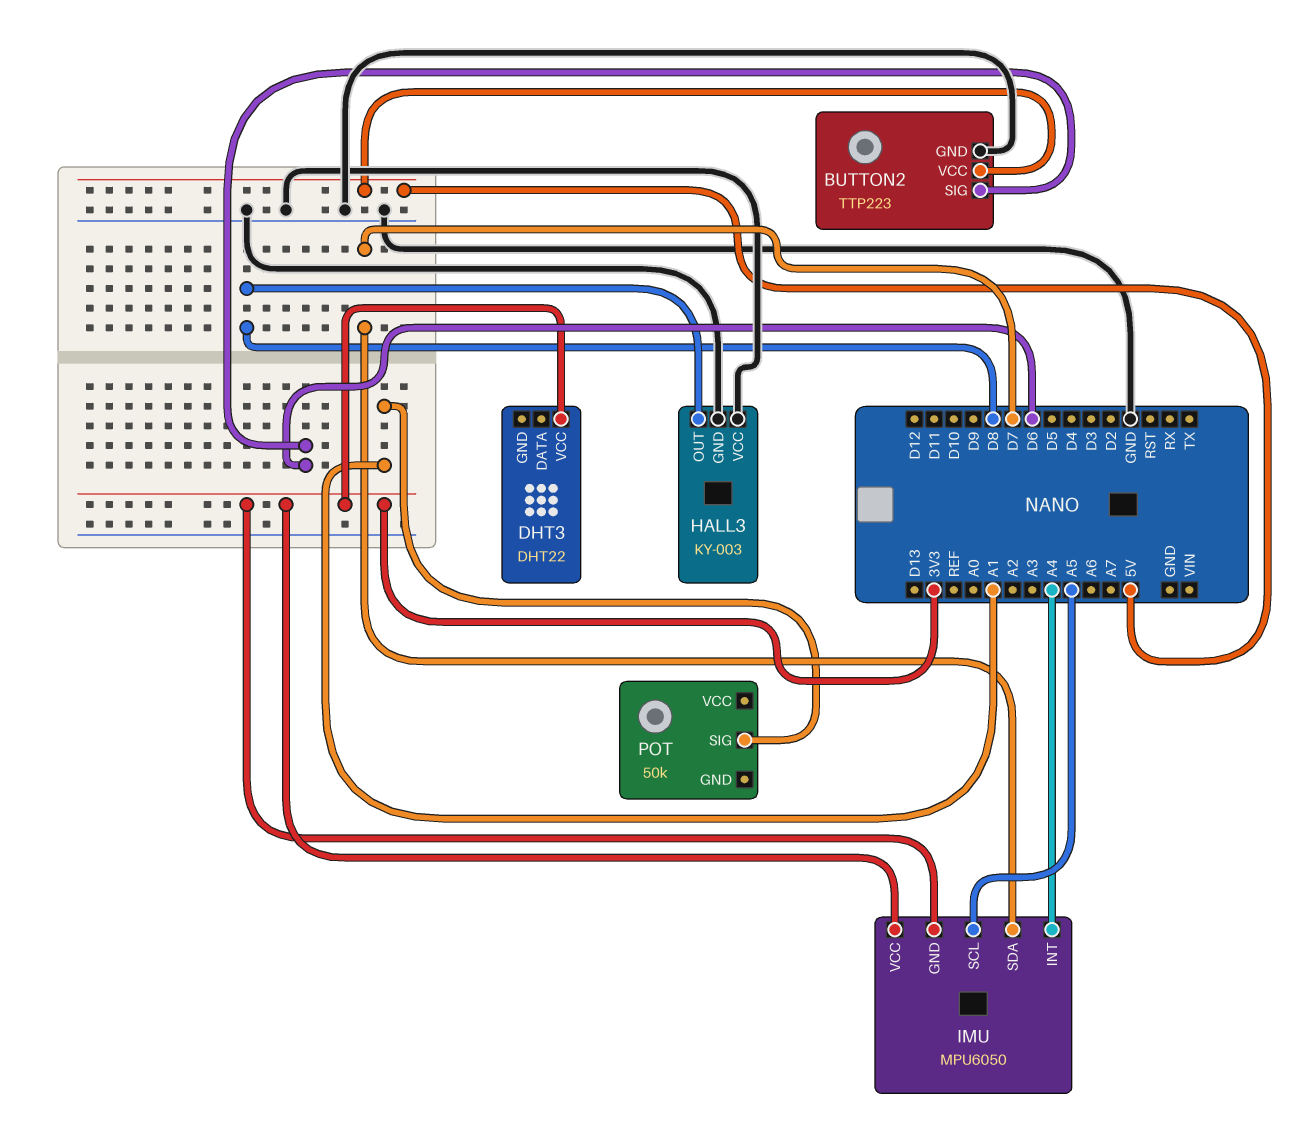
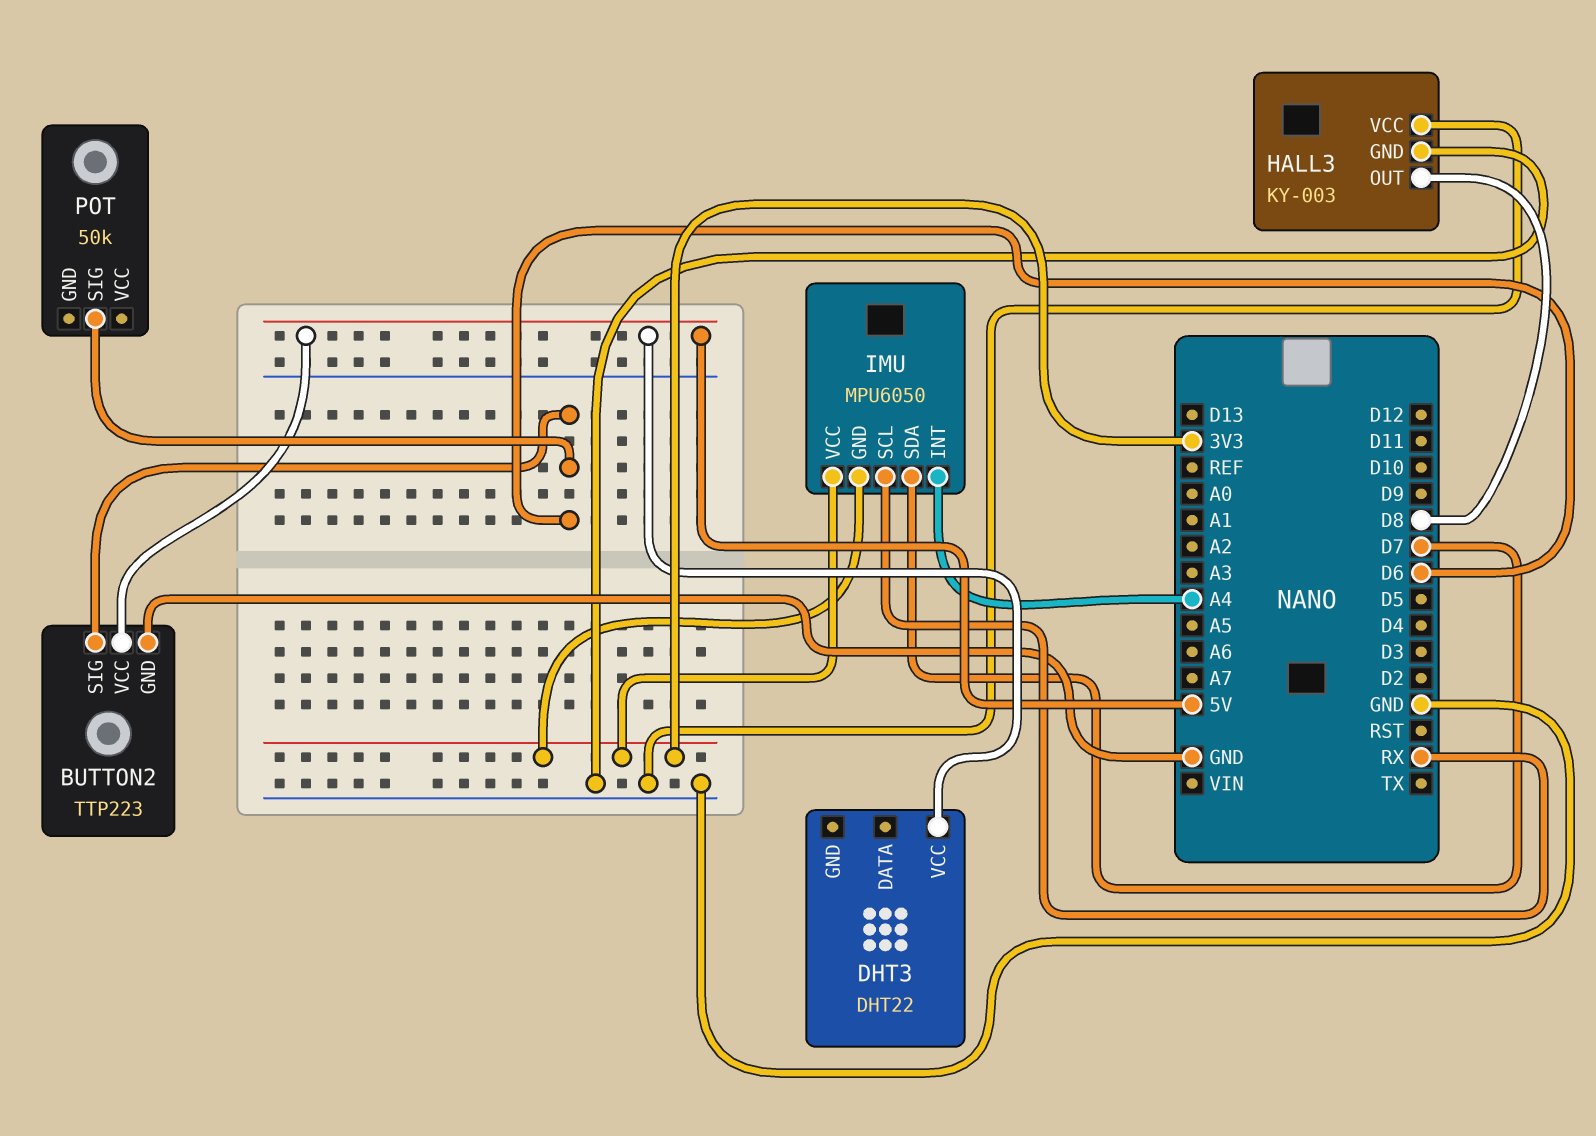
DHT3 pin VCC: 3V3 -> 5V
IMU pin SCL: A5 -> RX
POT pin SIG: A1 -> D6

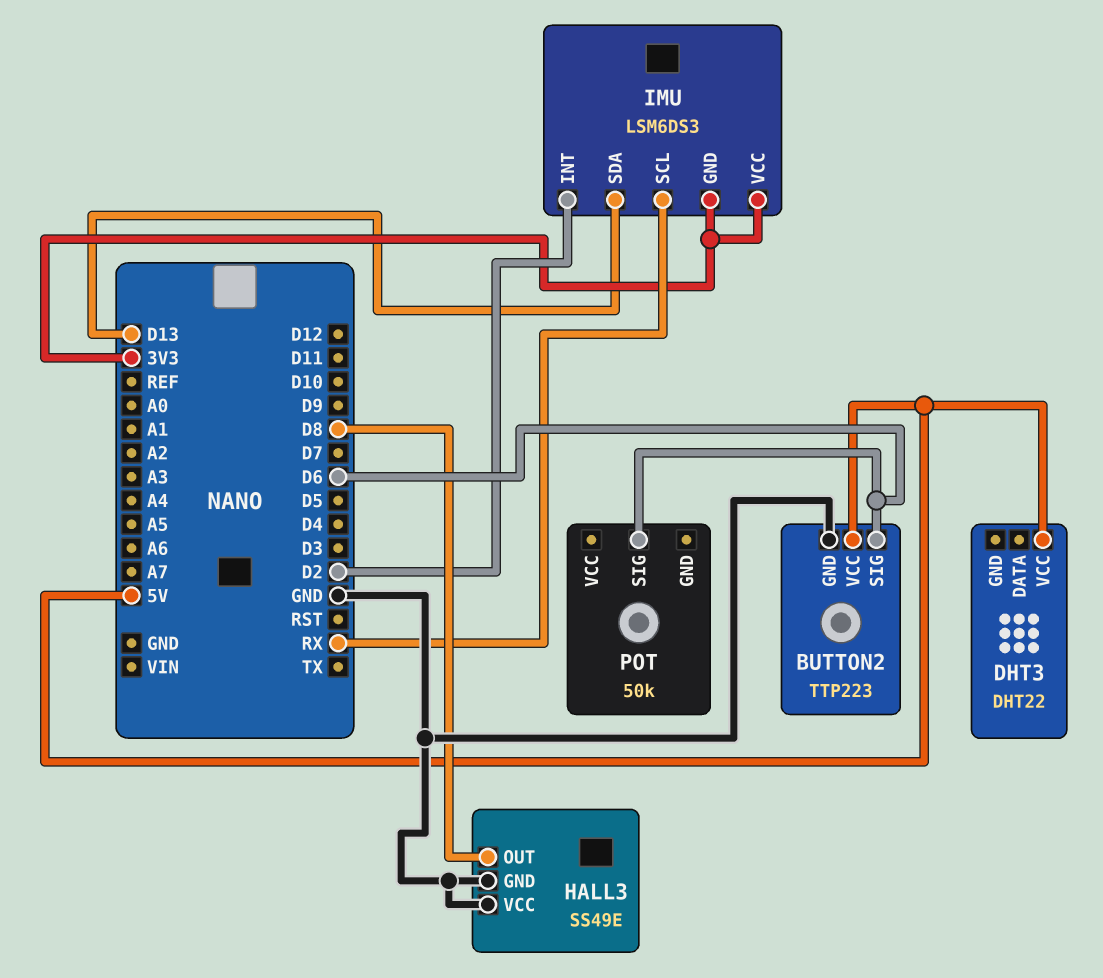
HALL3: KY-003 -> SS49E
IMU: MPU6050 -> LSM6DS3
IMU pin INT: A4 -> D2
IMU pin SDA: D7 -> D13

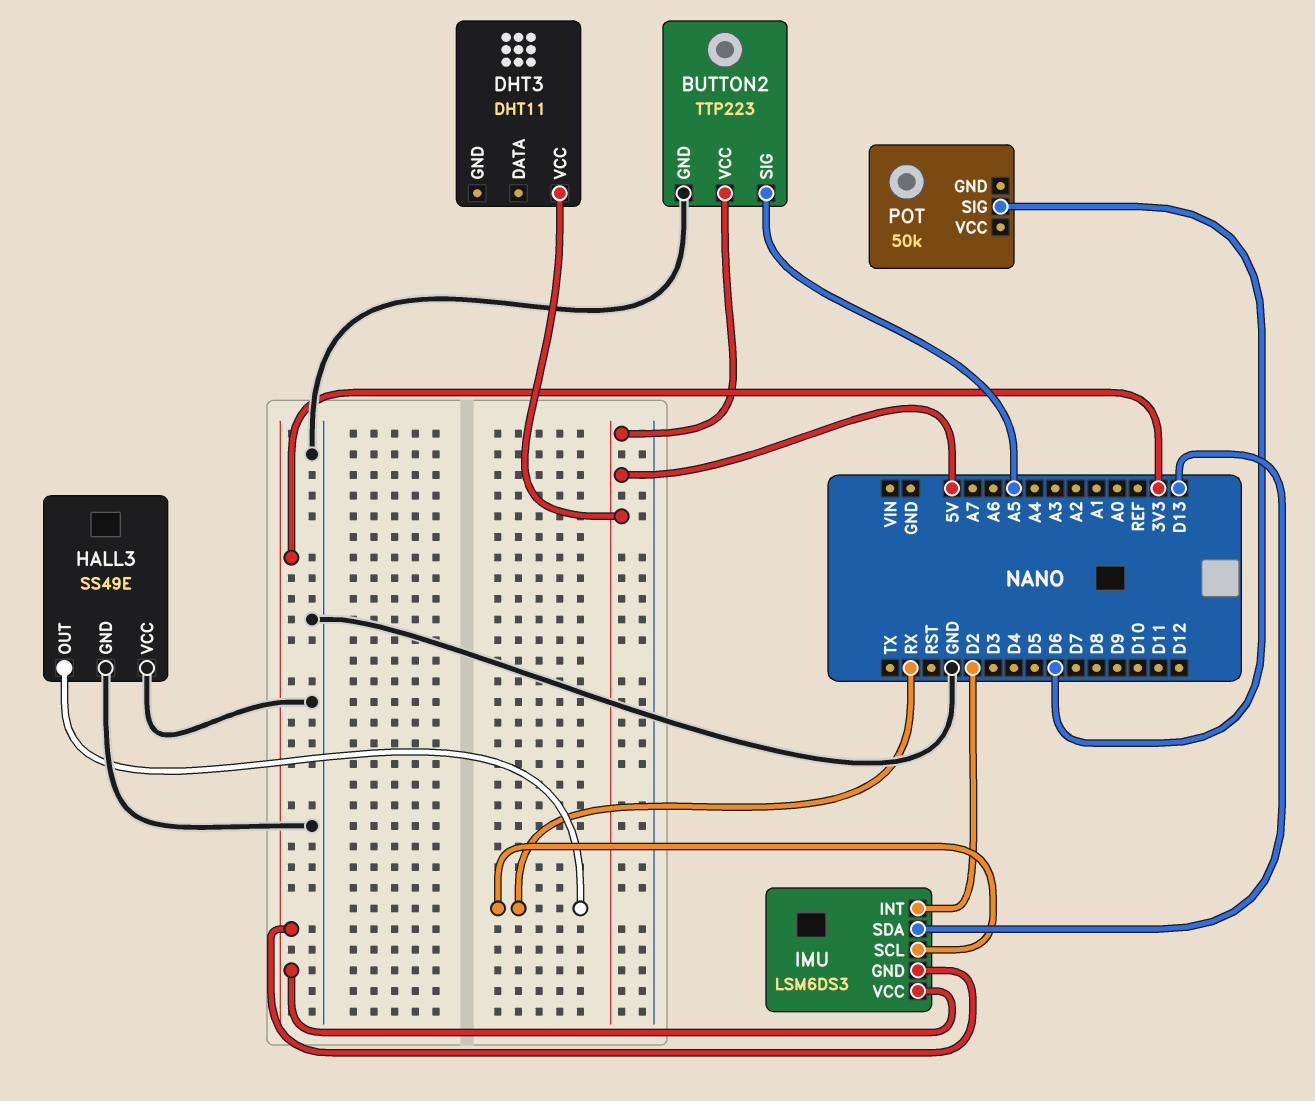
BUTTON2 pin SIG: D6 -> A5
DHT3: DHT22 -> DHT11
HALL3 pin OUT: D8 -> RX

